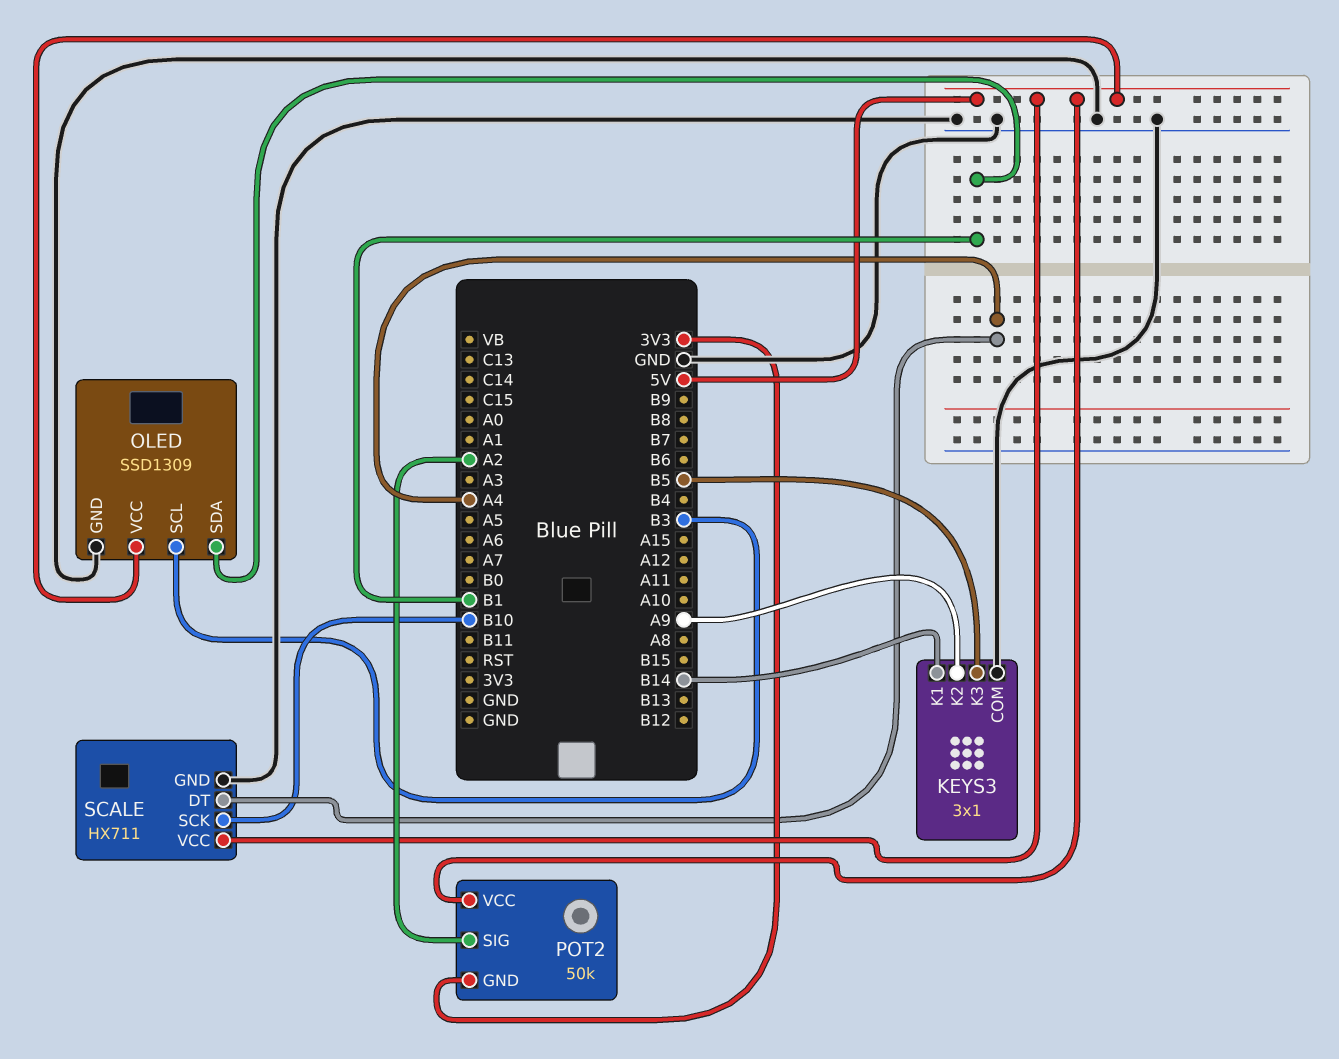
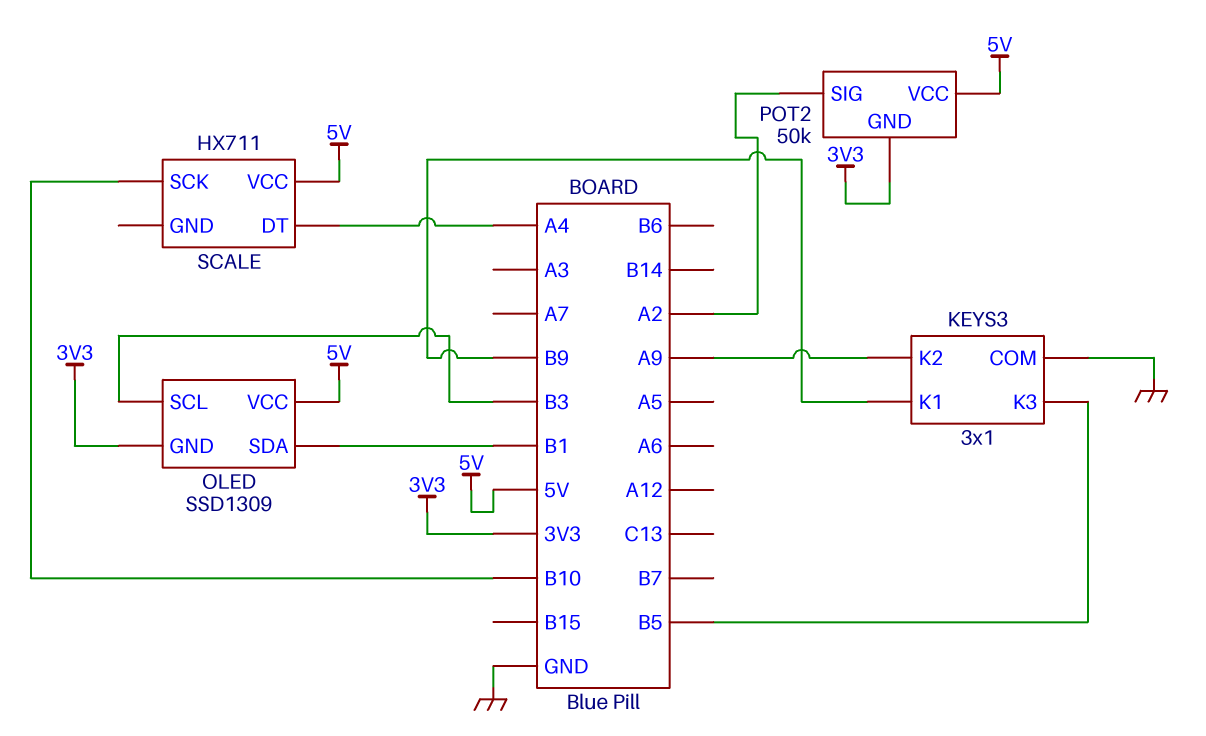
KEYS3 pin K1: B14 -> B9
OLED pin GND: GND -> 3V3
SCALE pin GND: GND -> none

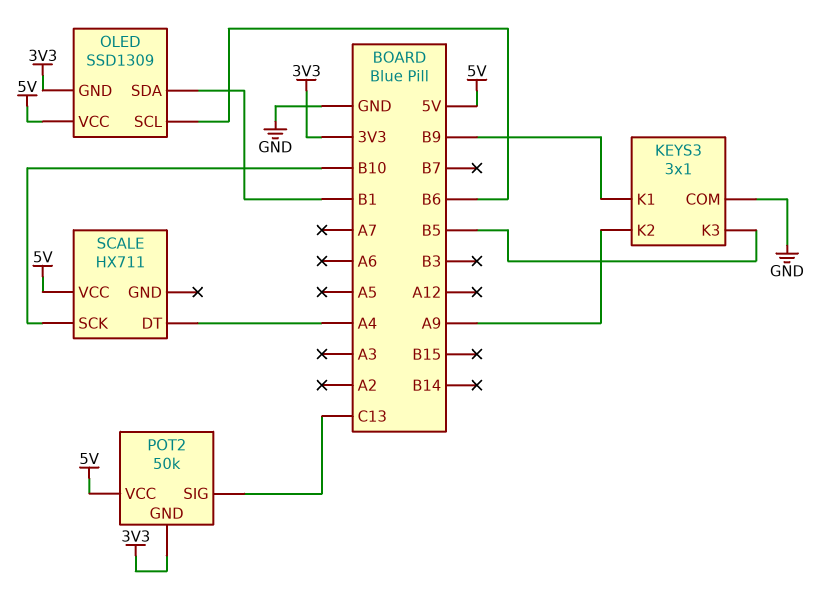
OLED pin SCL: B3 -> B6
POT2 pin SIG: A2 -> C13

